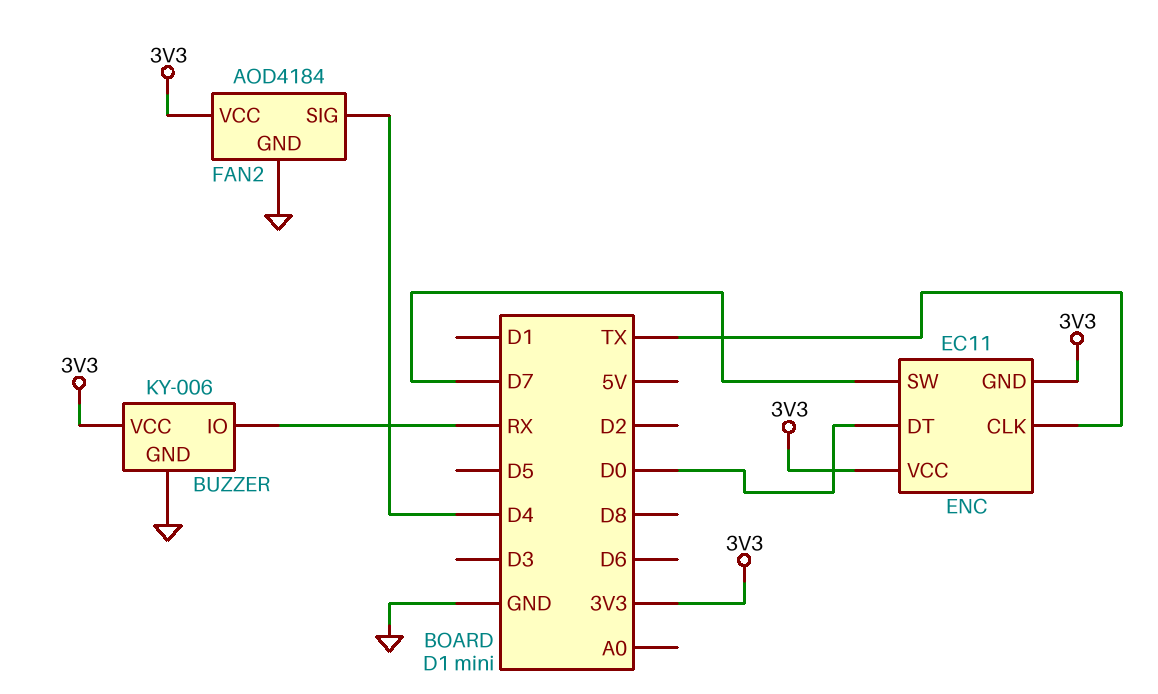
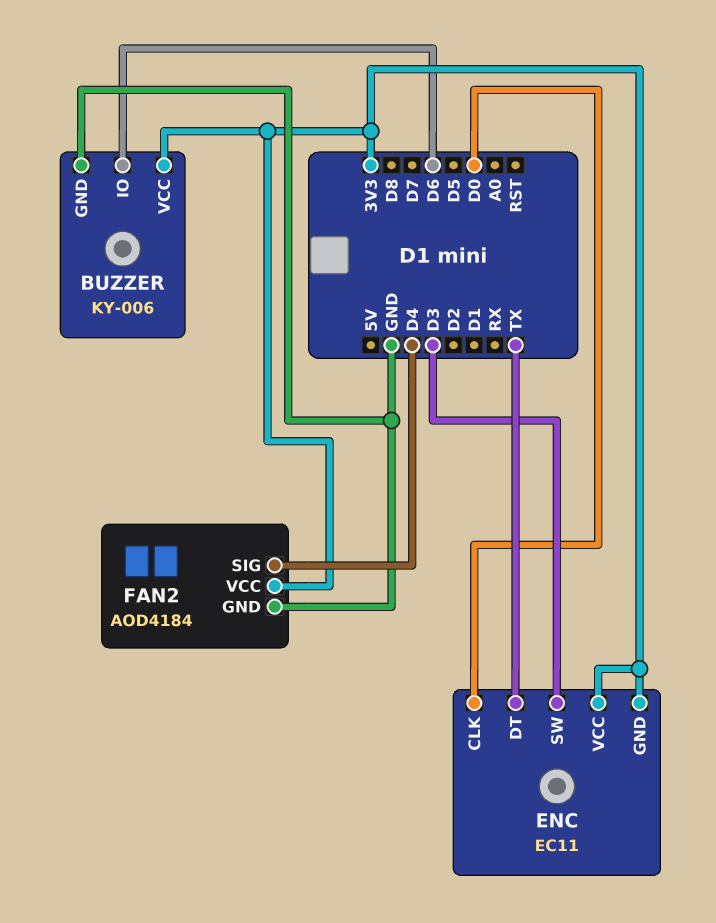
BUZZER pin IO: RX -> D6
ENC pin CLK: TX -> D0
ENC pin DT: D0 -> TX
ENC pin SW: D7 -> D3

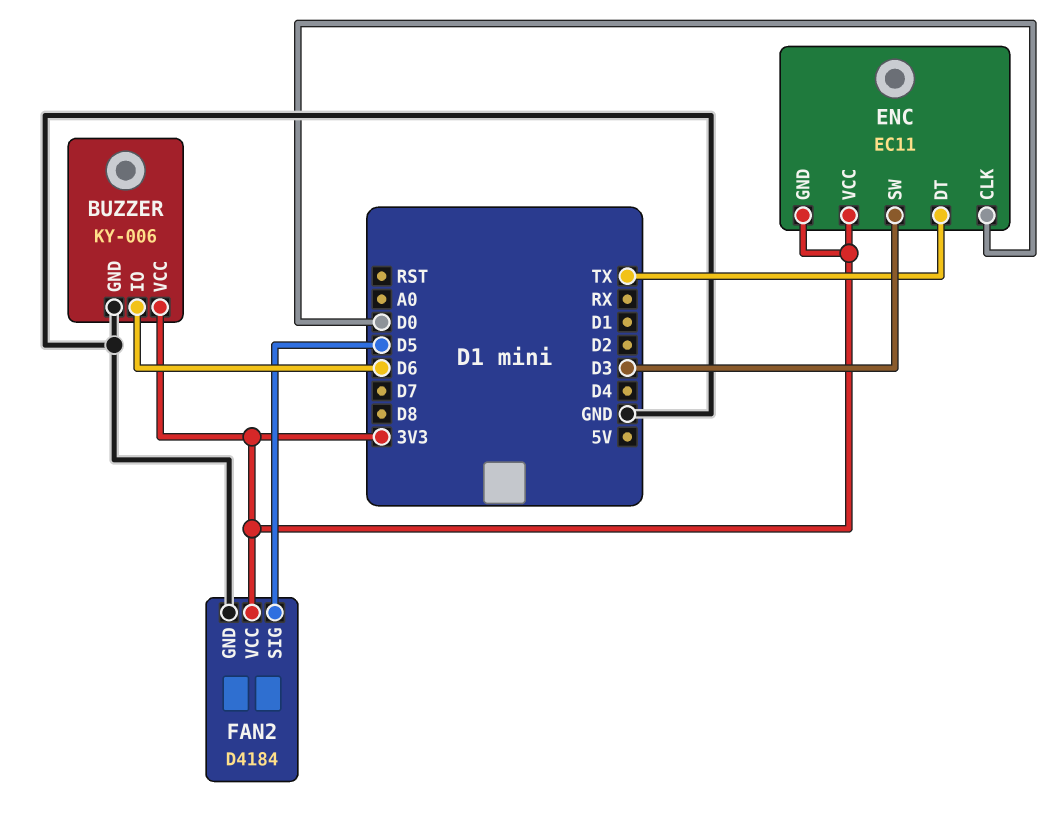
FAN2: AOD4184 -> D4184
FAN2 pin SIG: D4 -> D5

